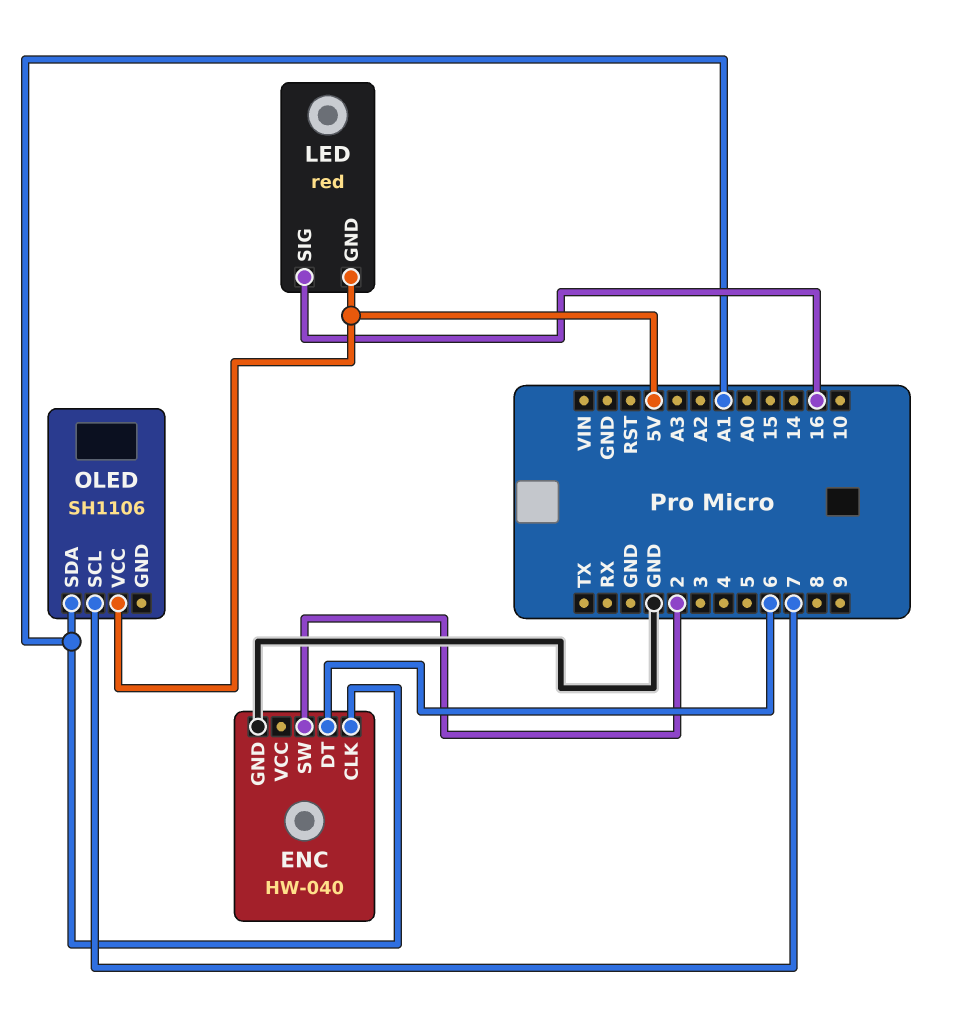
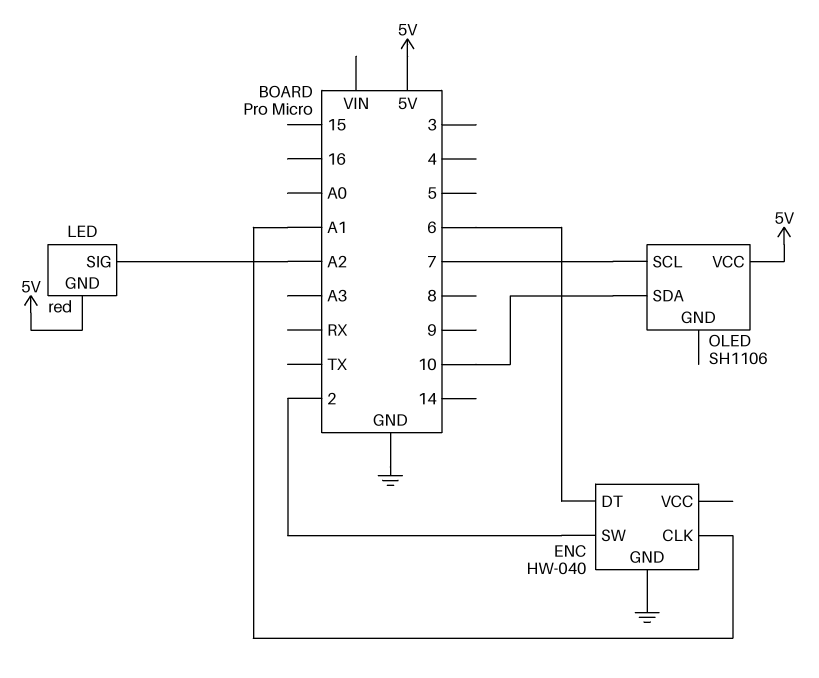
LED pin SIG: 16 -> A2
OLED pin SDA: A1 -> 10

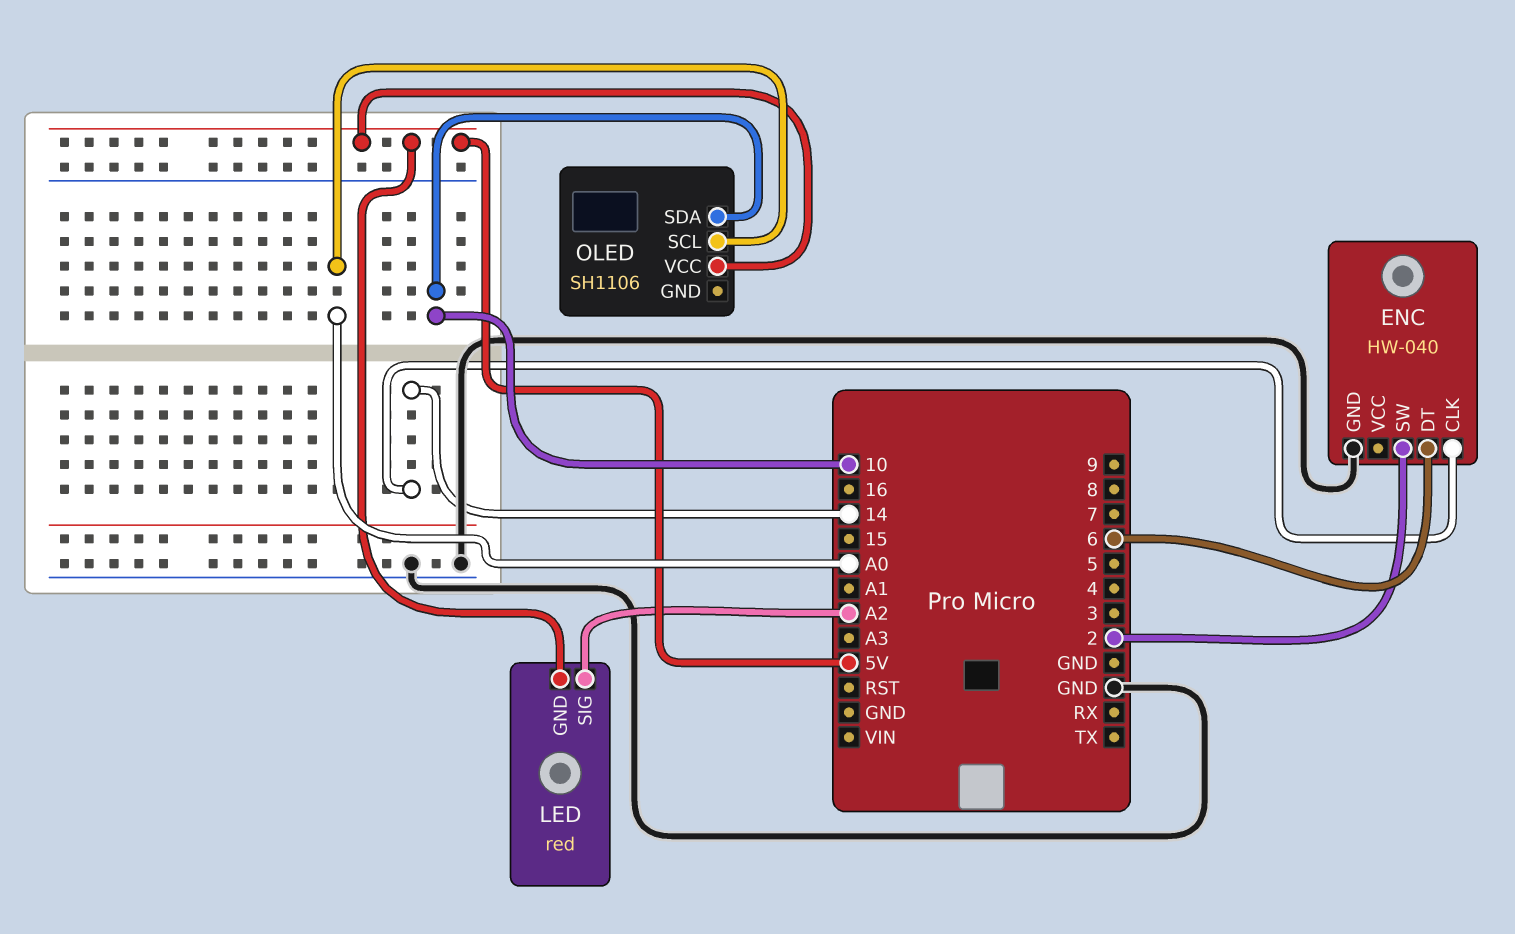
ENC pin CLK: A1 -> 14
OLED pin SCL: 7 -> A0

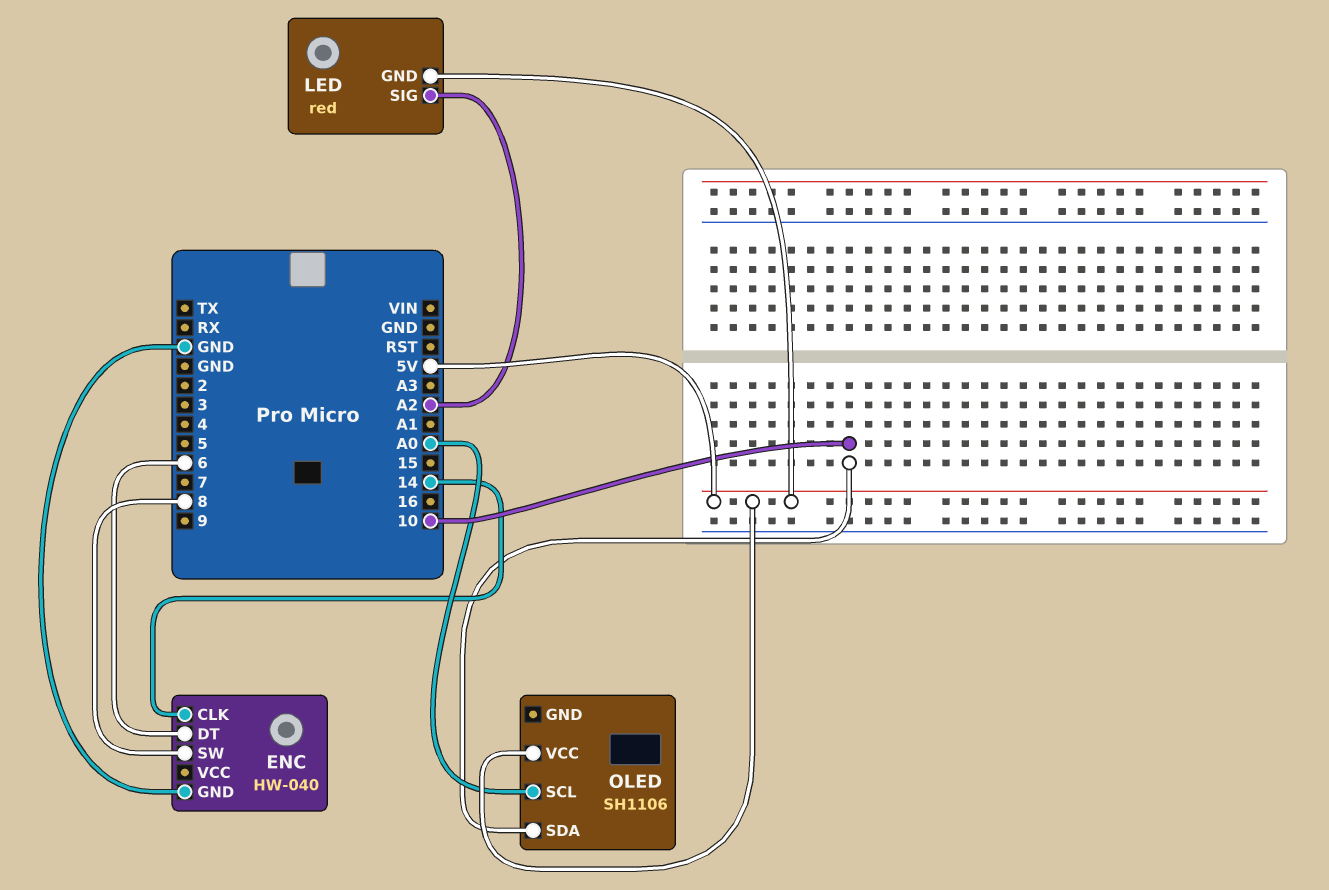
ENC pin SW: 2 -> 8

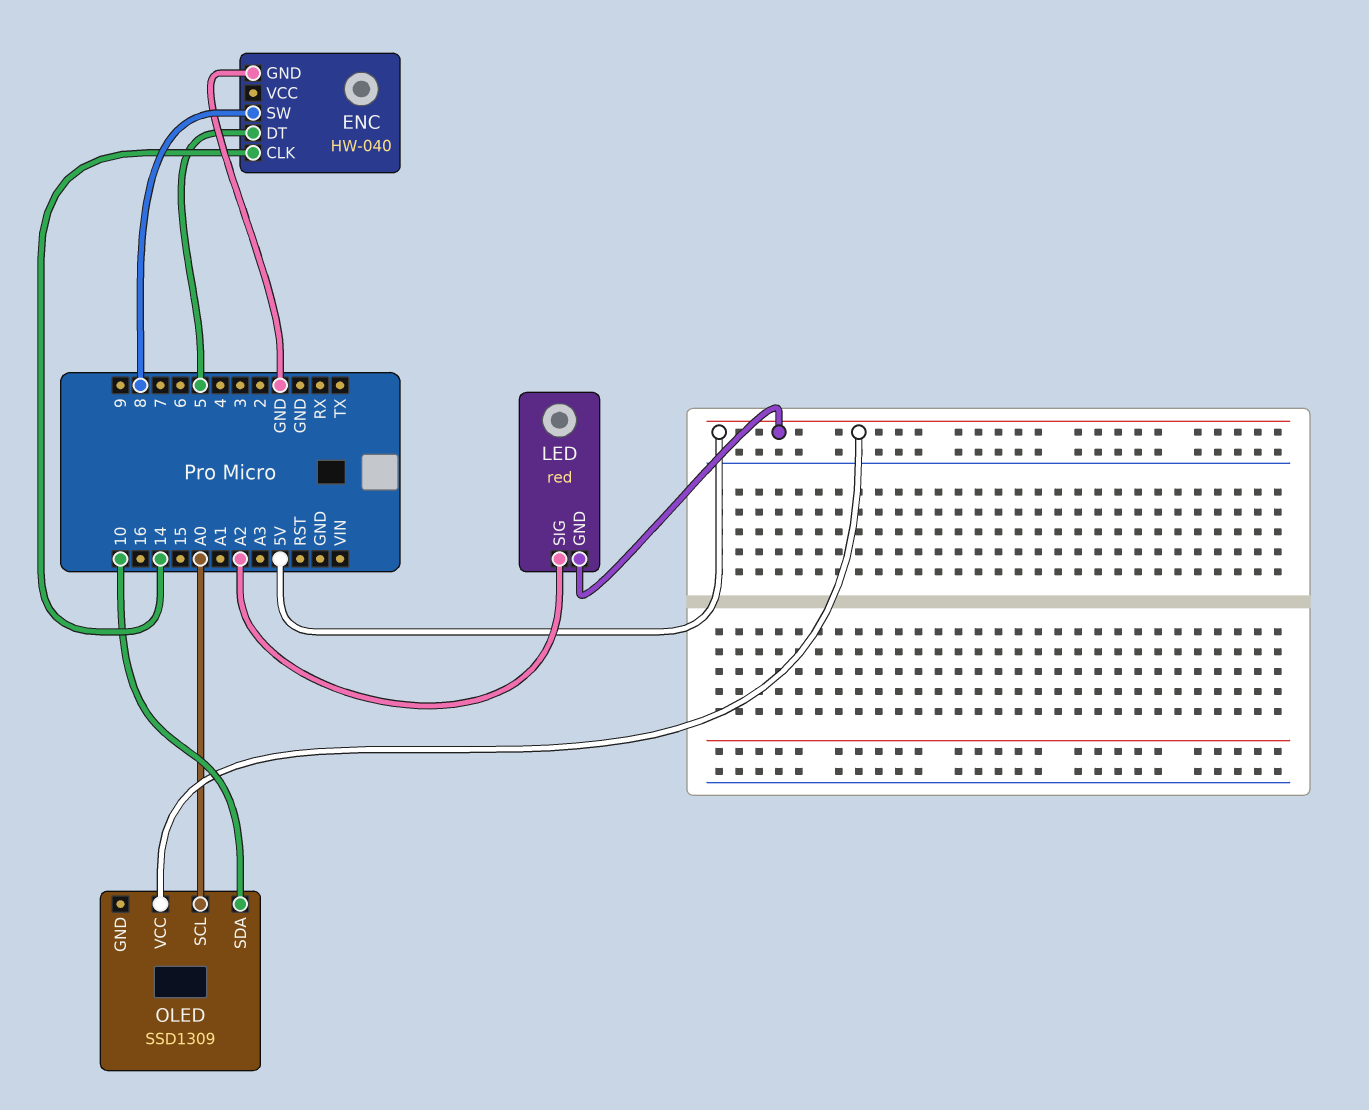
ENC pin DT: 6 -> 5
OLED: SH1106 -> SSD1309

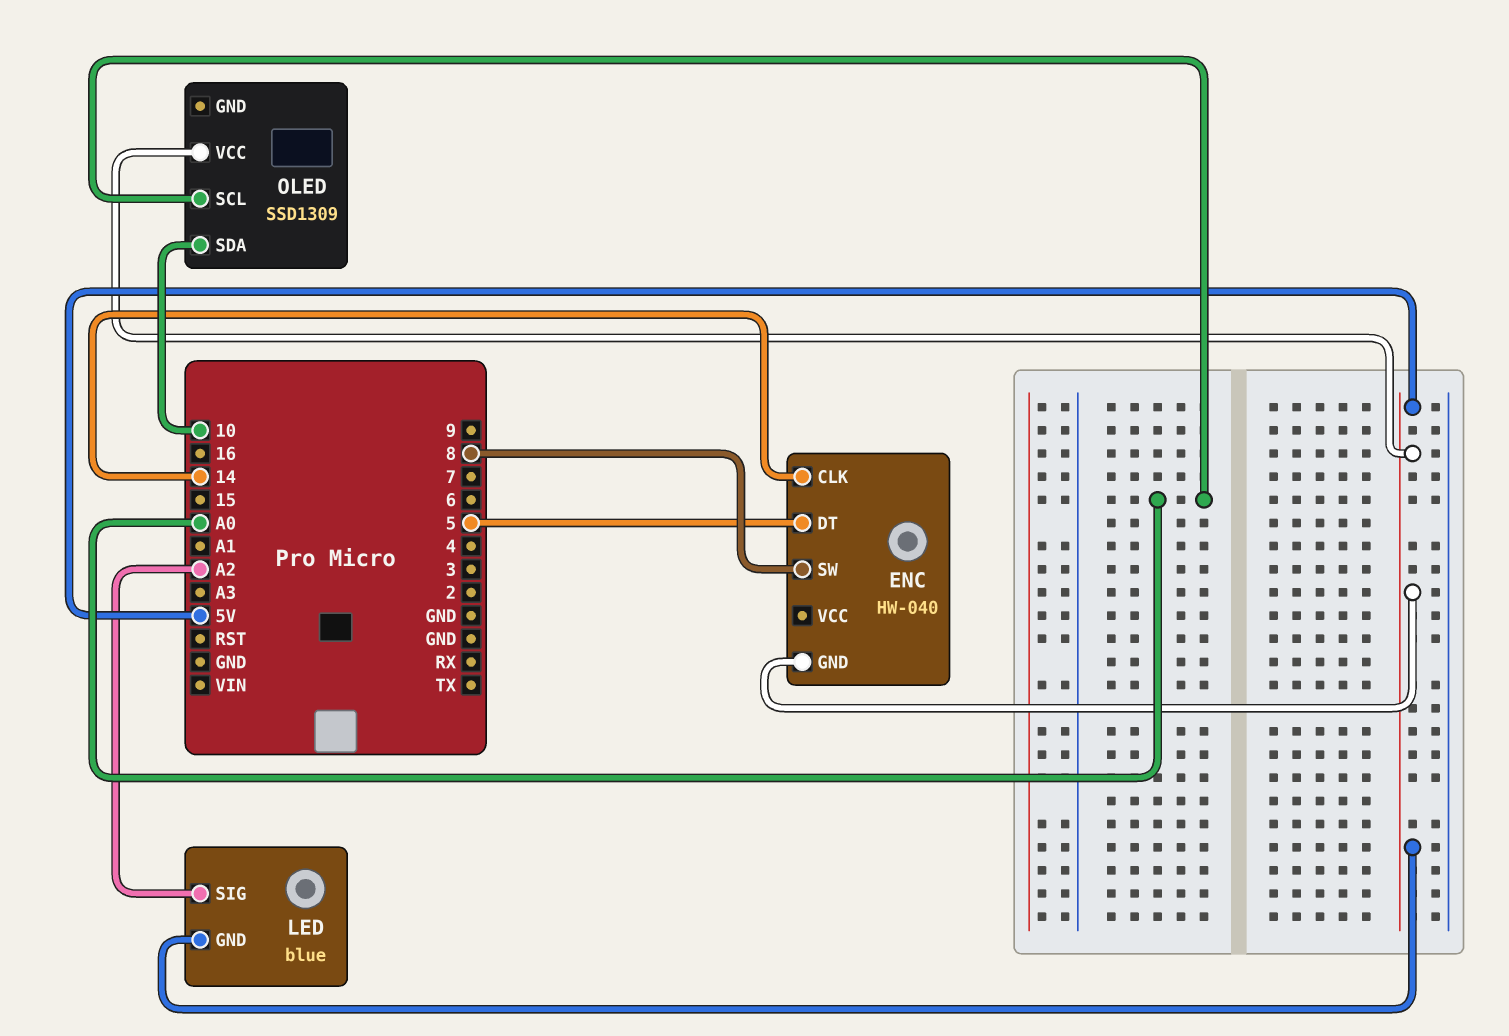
ENC pin GND: GND -> 5V
LED: red -> blue

